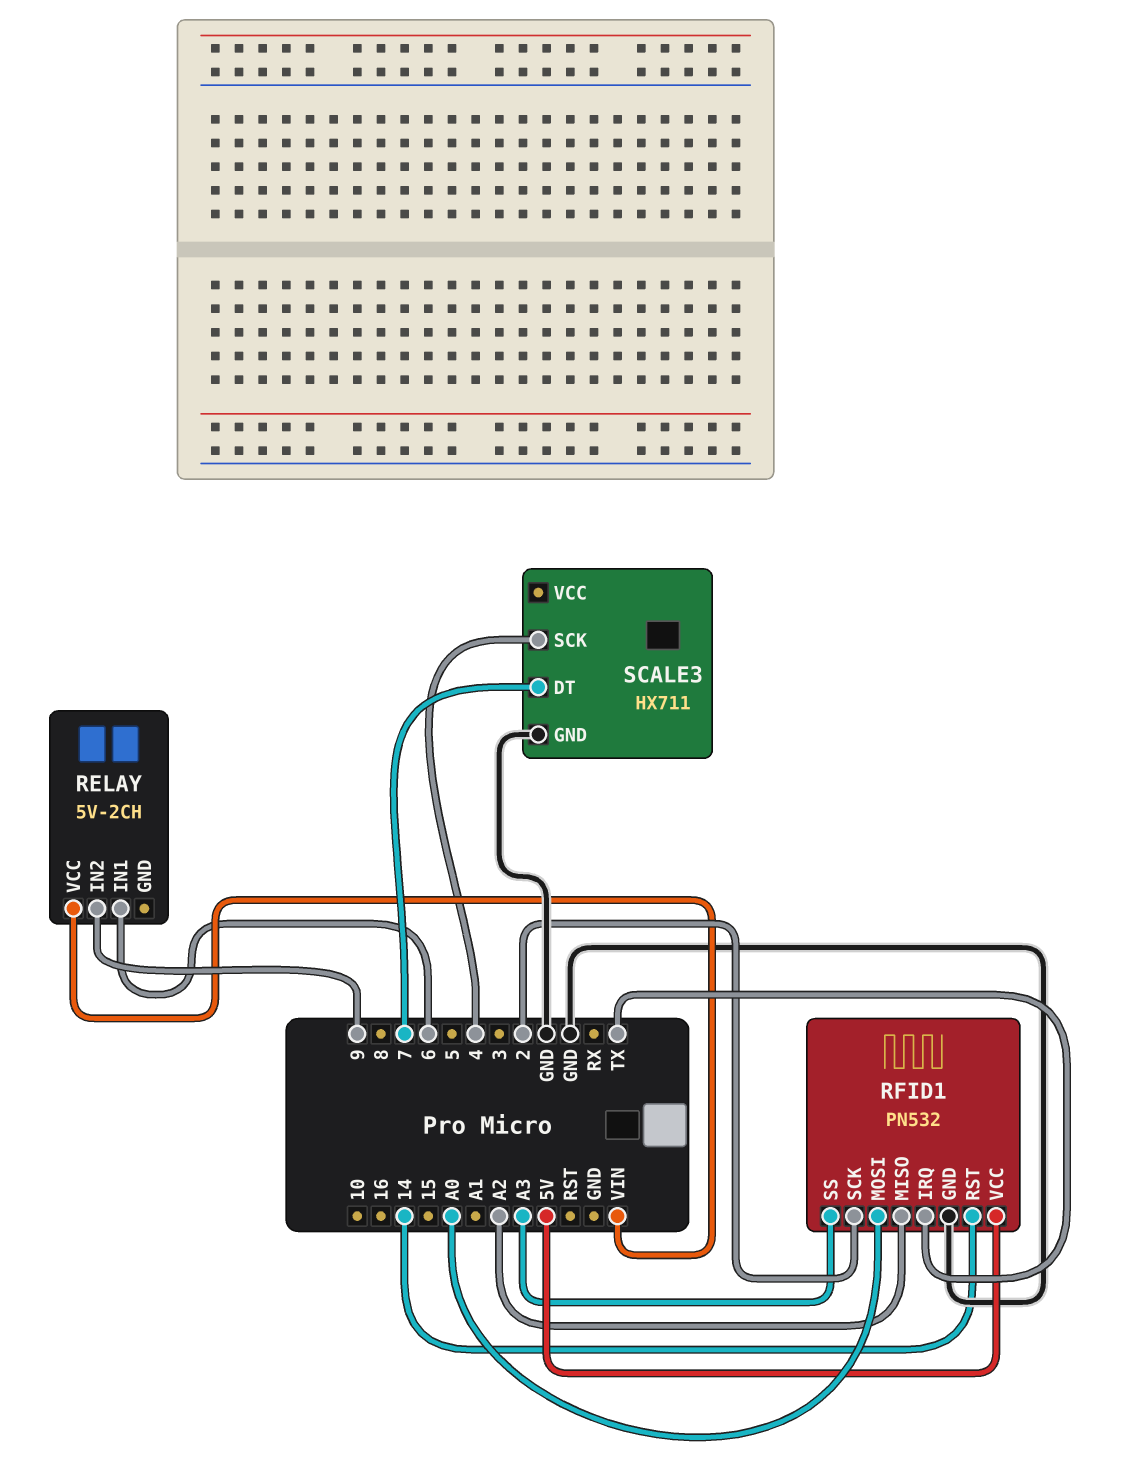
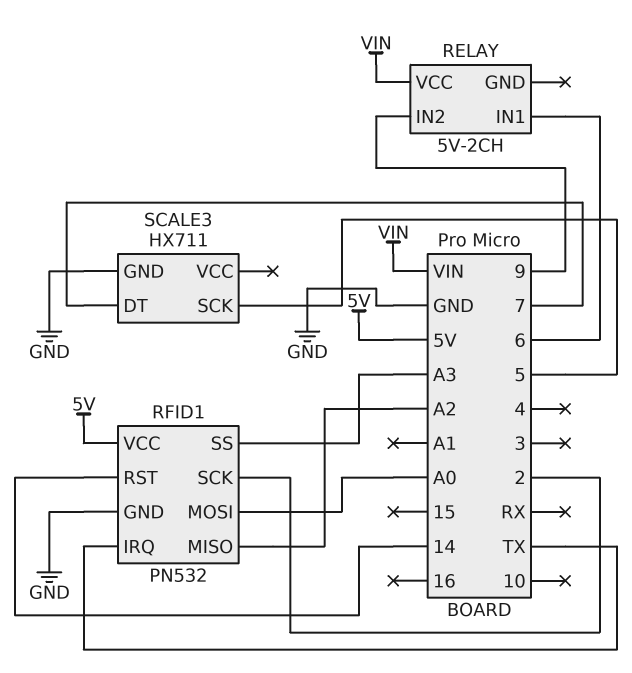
SCALE3 pin SCK: 4 -> 5

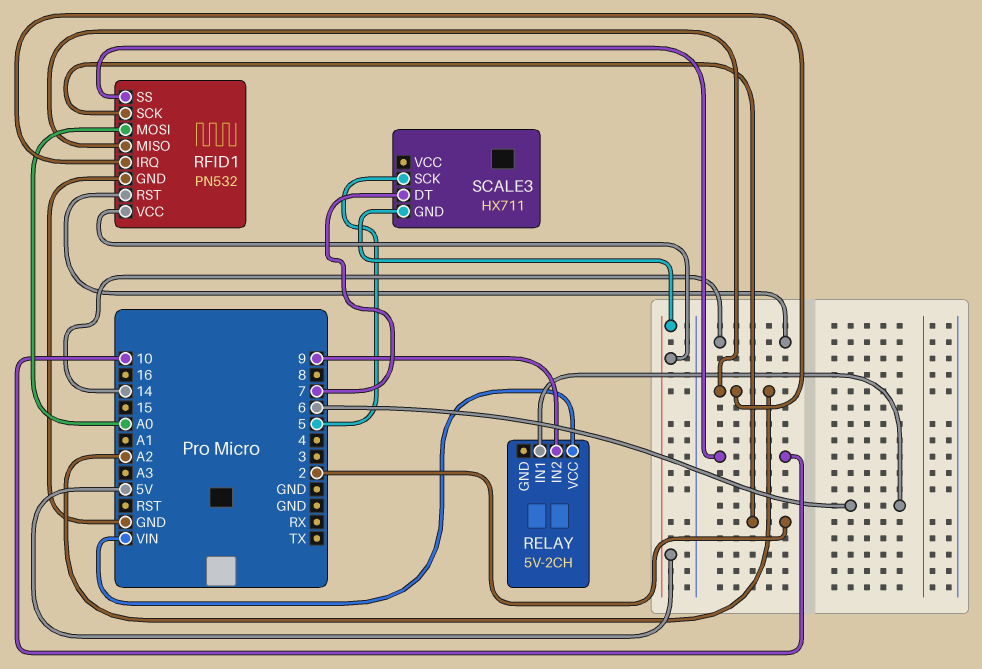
RFID1 pin IRQ: TX -> A2
RFID1 pin SS: A3 -> 10
SCALE3 pin GND: GND -> 5V

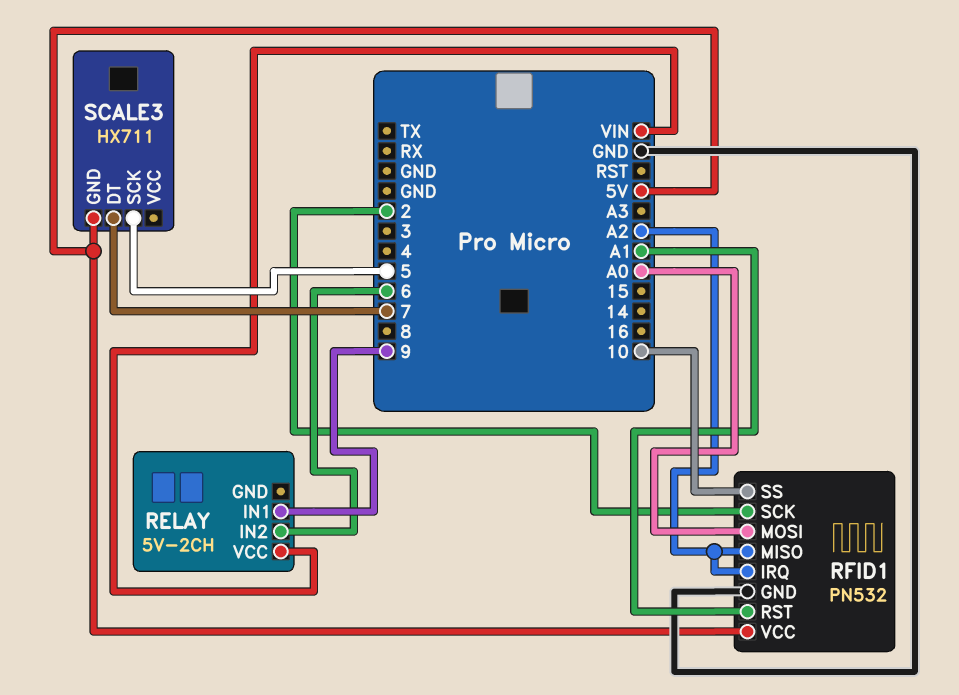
RELAY pin IN1: 6 -> 9
RELAY pin IN2: 9 -> 6
RFID1 pin RST: 14 -> A1

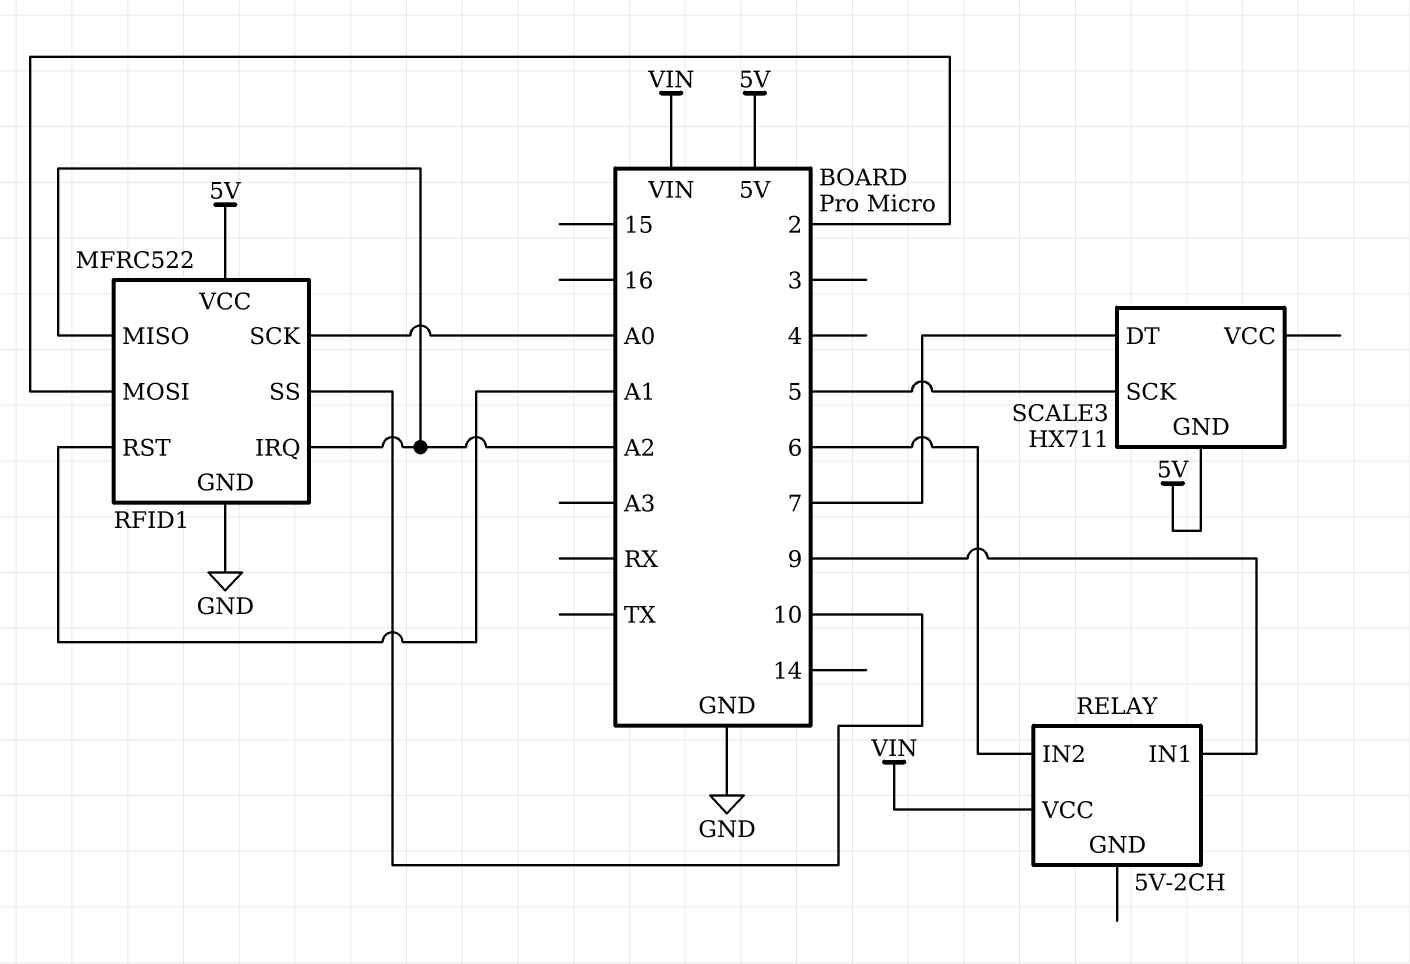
RFID1: PN532 -> MFRC522
RFID1 pin MOSI: A0 -> 2
RFID1 pin SCK: 2 -> A0

